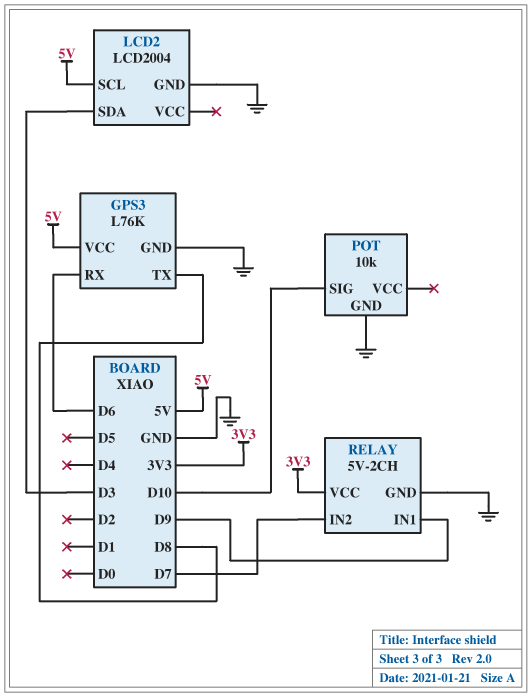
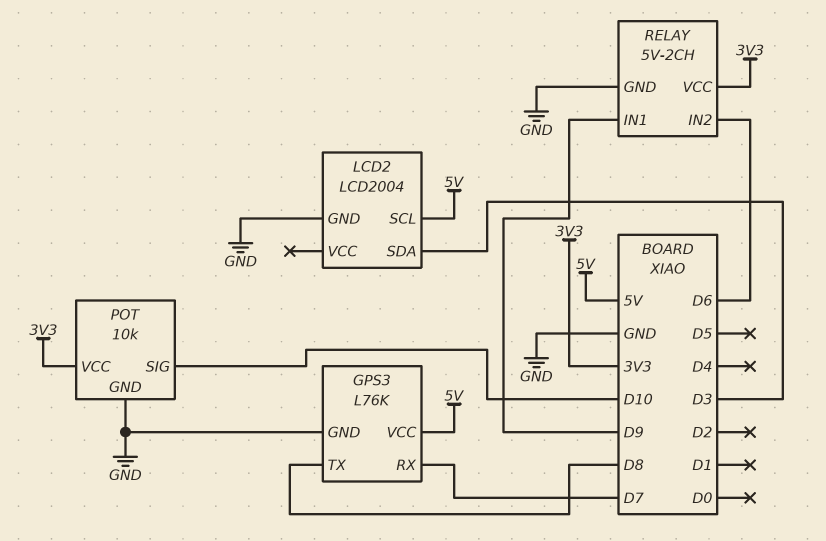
GPS3 pin RX: D6 -> D7
POT pin VCC: none -> 3V3
RELAY pin IN2: D7 -> D6

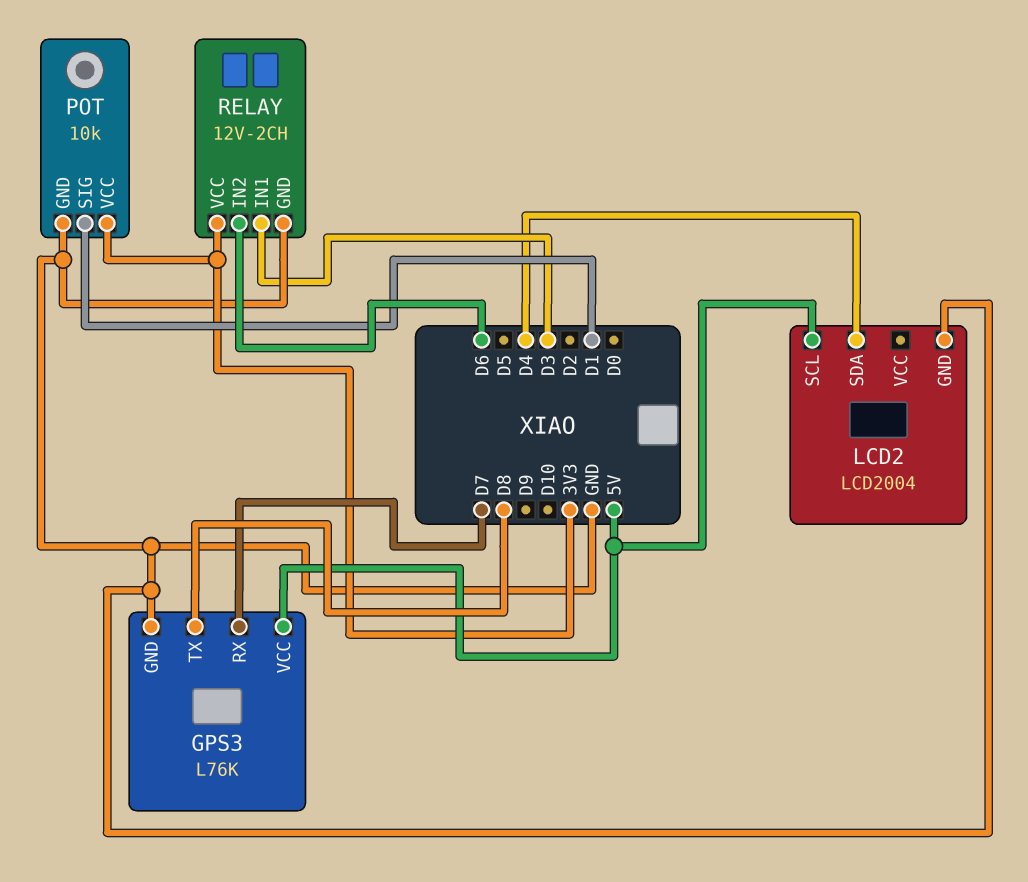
LCD2 pin SDA: D3 -> D4
POT pin SIG: D10 -> D1
RELAY: 5V-2CH -> 12V-2CH
RELAY pin IN1: D9 -> D3

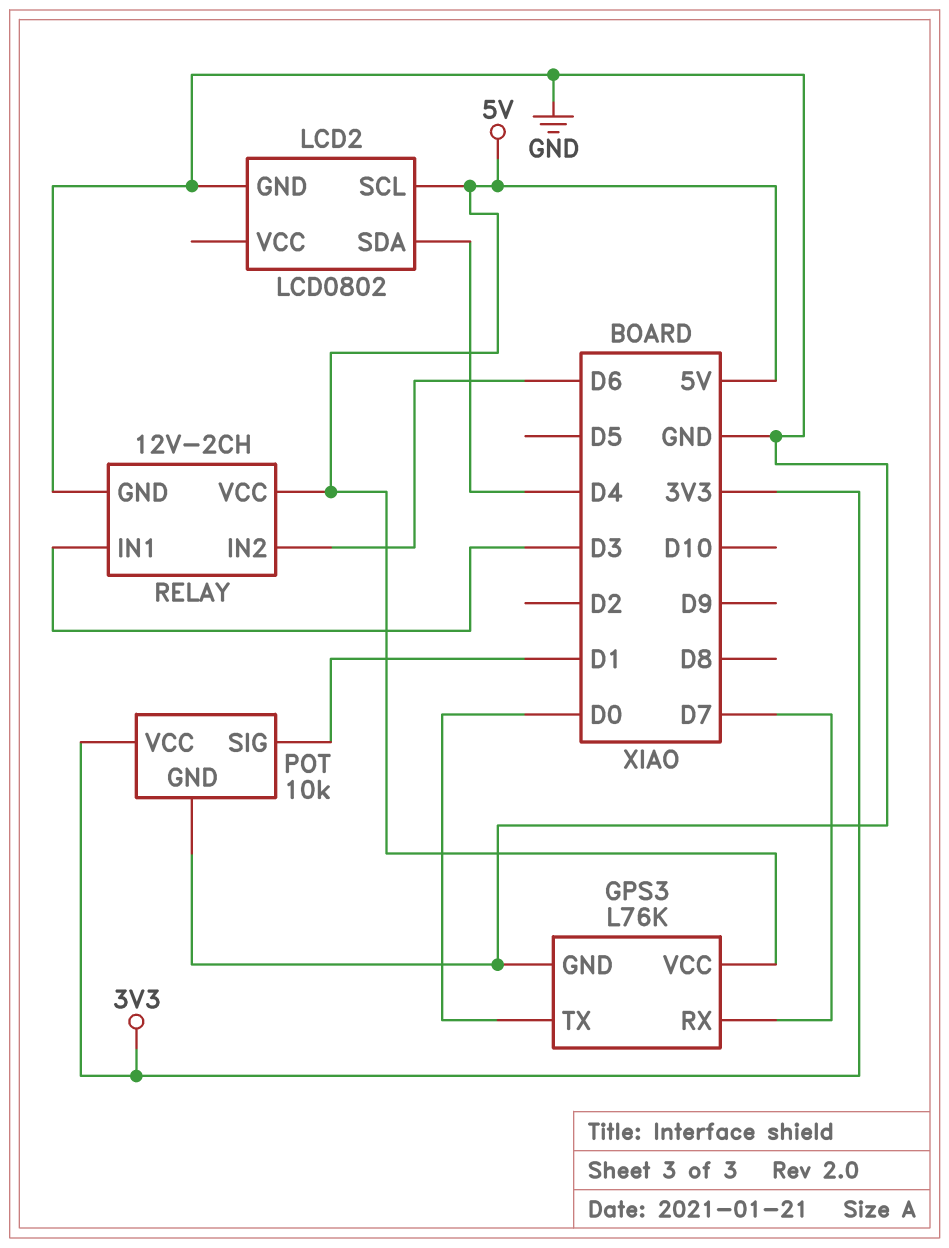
GPS3 pin TX: D8 -> D0
LCD2: LCD2004 -> LCD0802
RELAY pin VCC: 3V3 -> 5V

